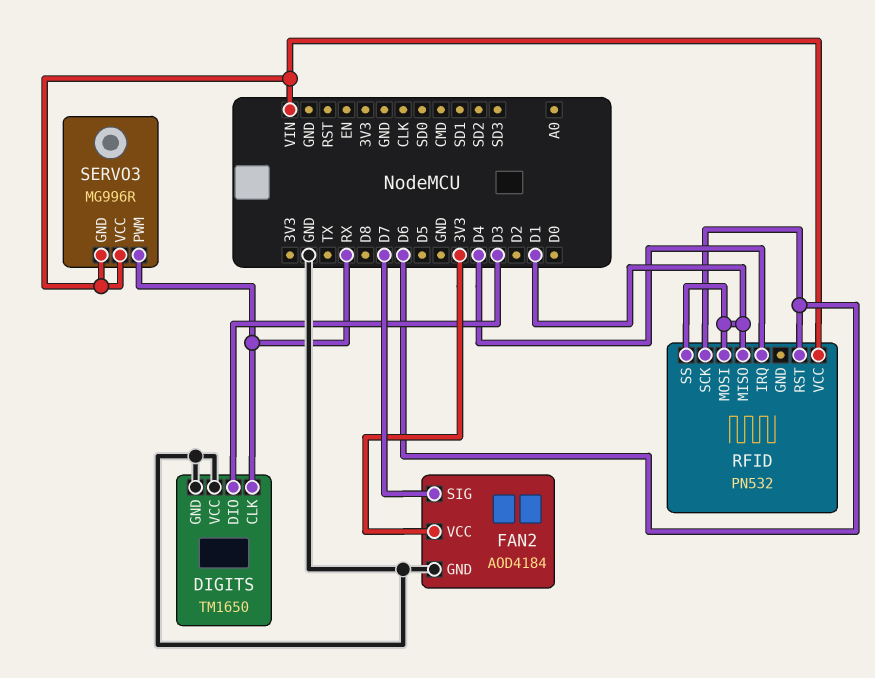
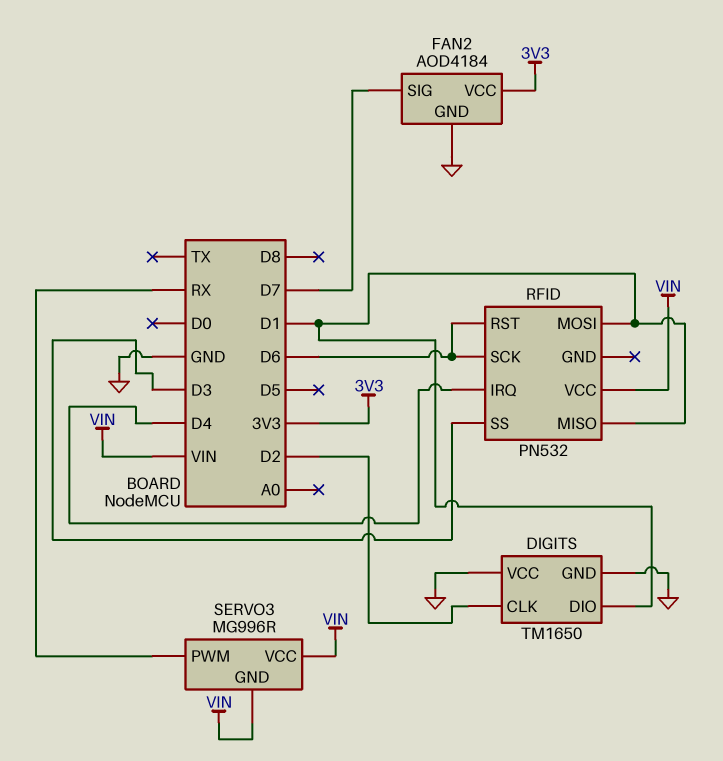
DIGITS pin CLK: RX -> D2
DIGITS pin DIO: D3 -> D1
RFID pin SS: D1 -> D3

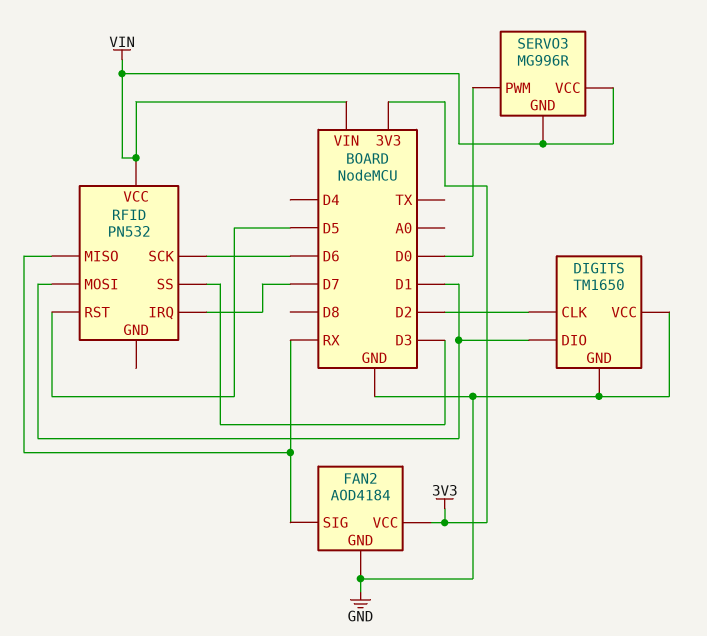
FAN2 pin SIG: D7 -> RX
RFID pin IRQ: D4 -> D7
RFID pin MISO: D1 -> RX
RFID pin RST: D6 -> D5
SERVO3 pin PWM: RX -> D0

